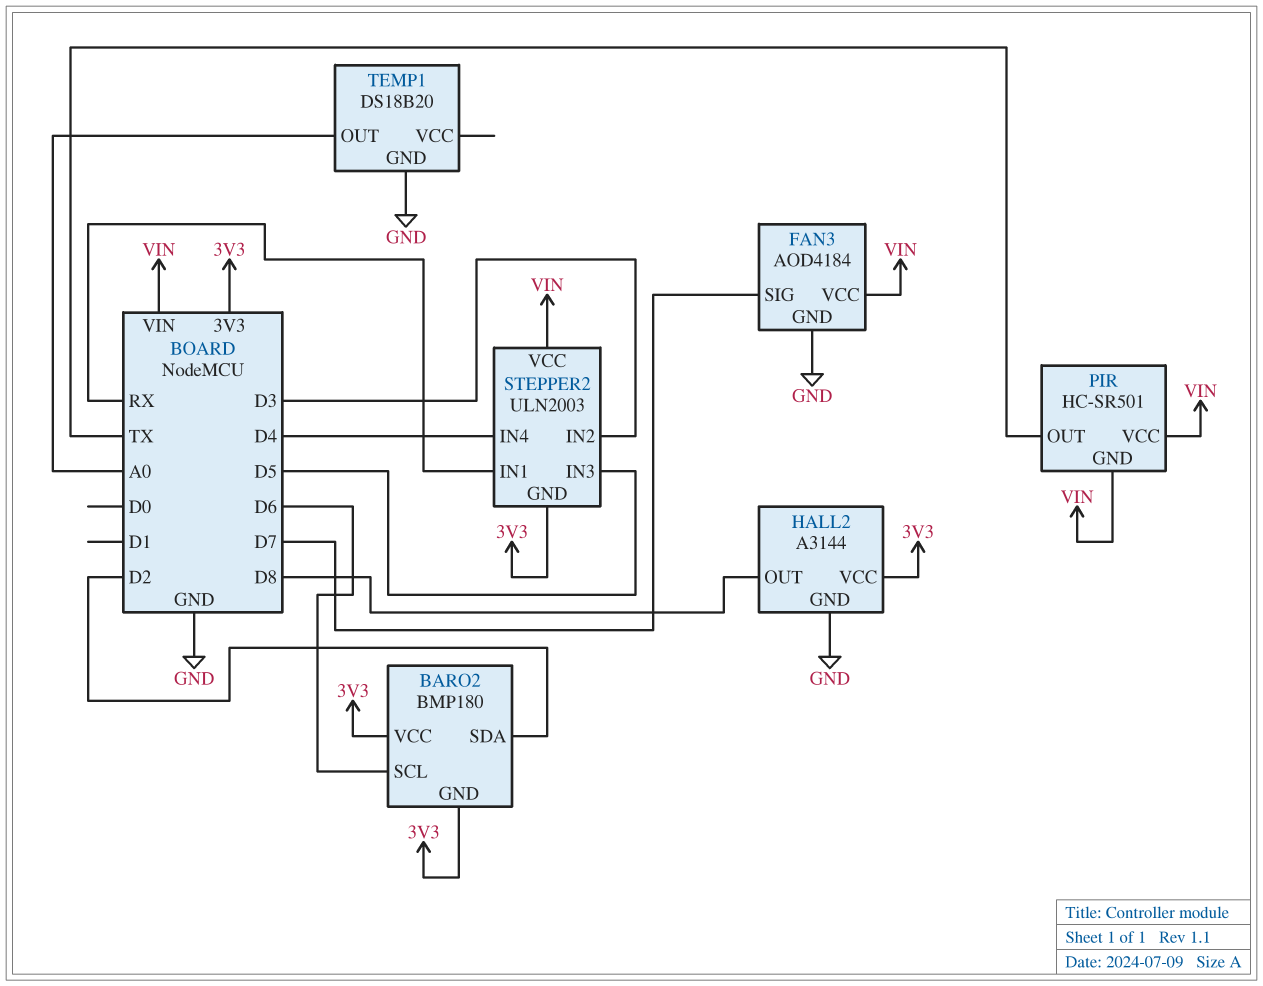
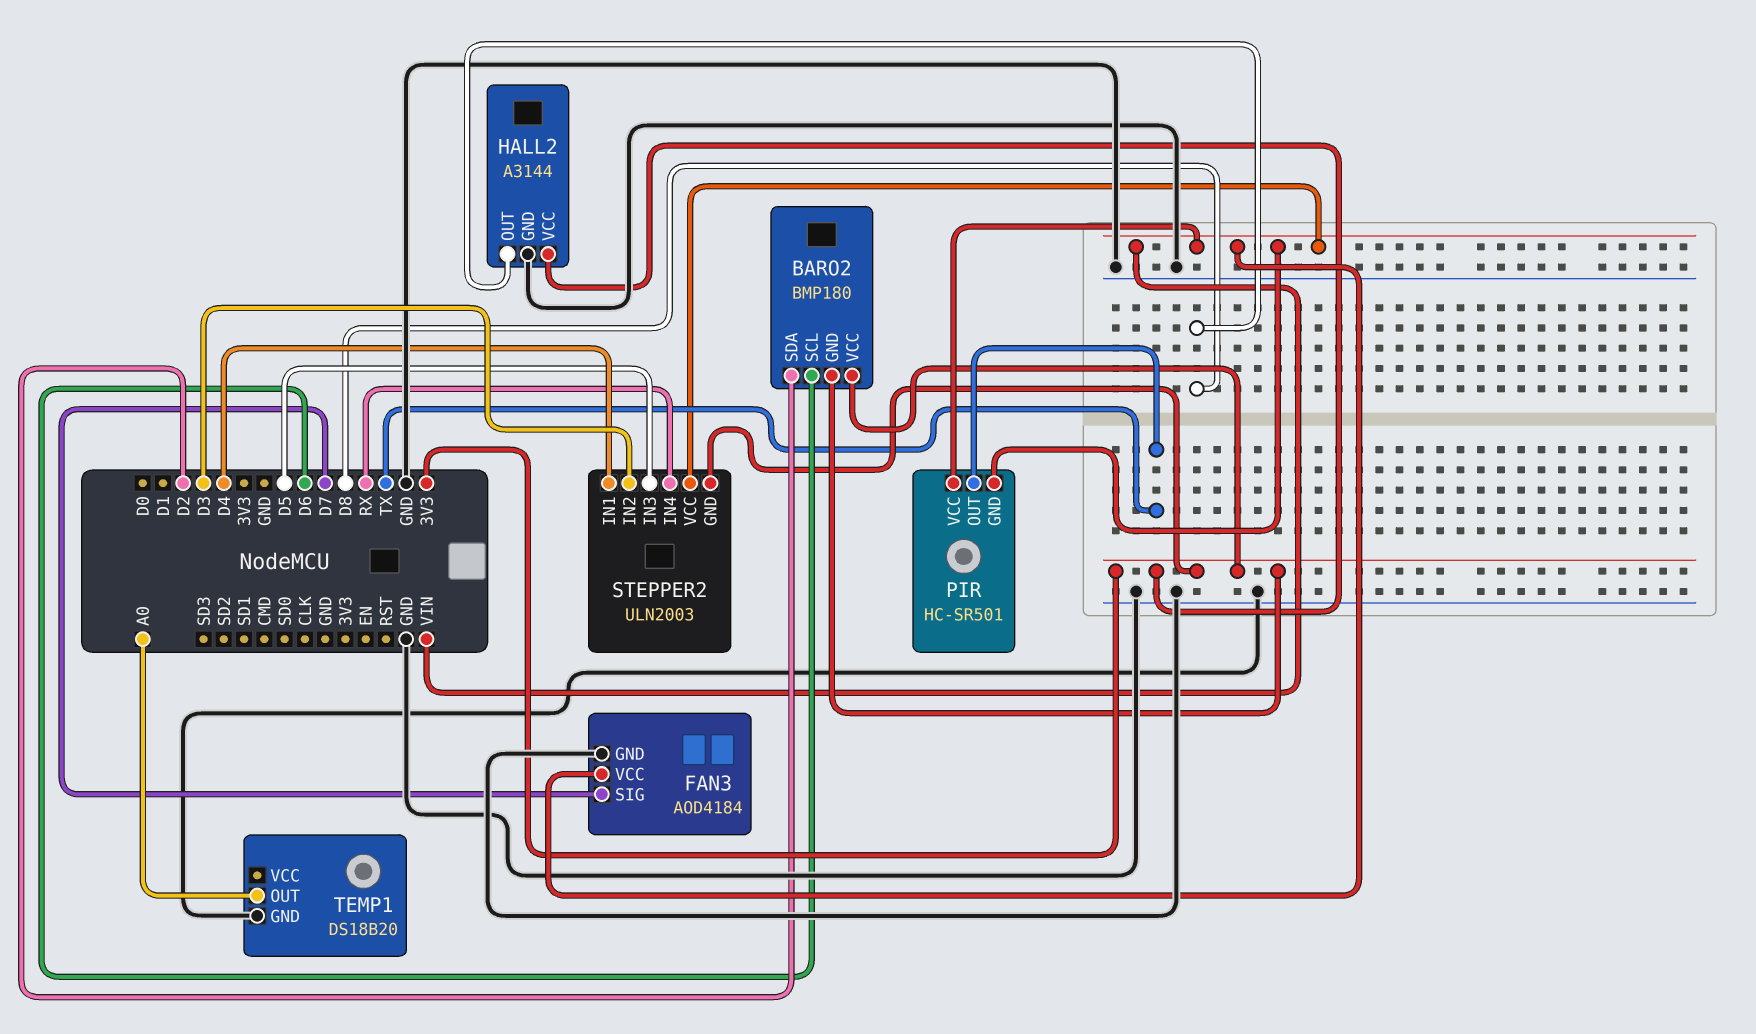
STEPPER2 pin IN1: RX -> D4
STEPPER2 pin IN4: D4 -> RX

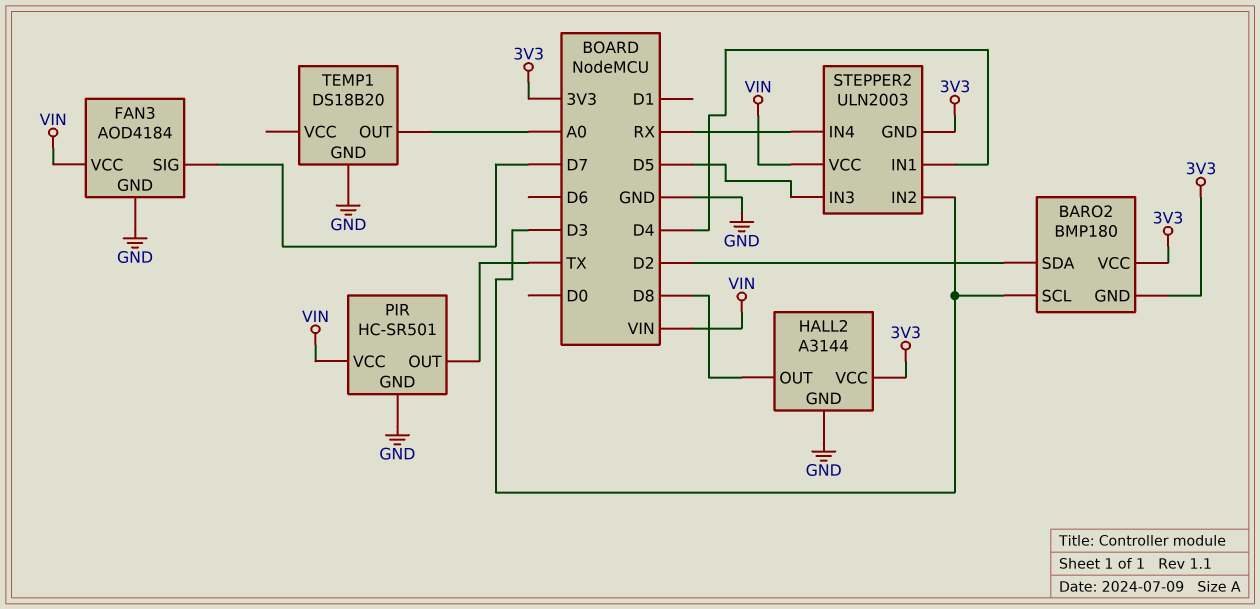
BARO2 pin SCL: D6 -> D3
PIR pin GND: VIN -> GND

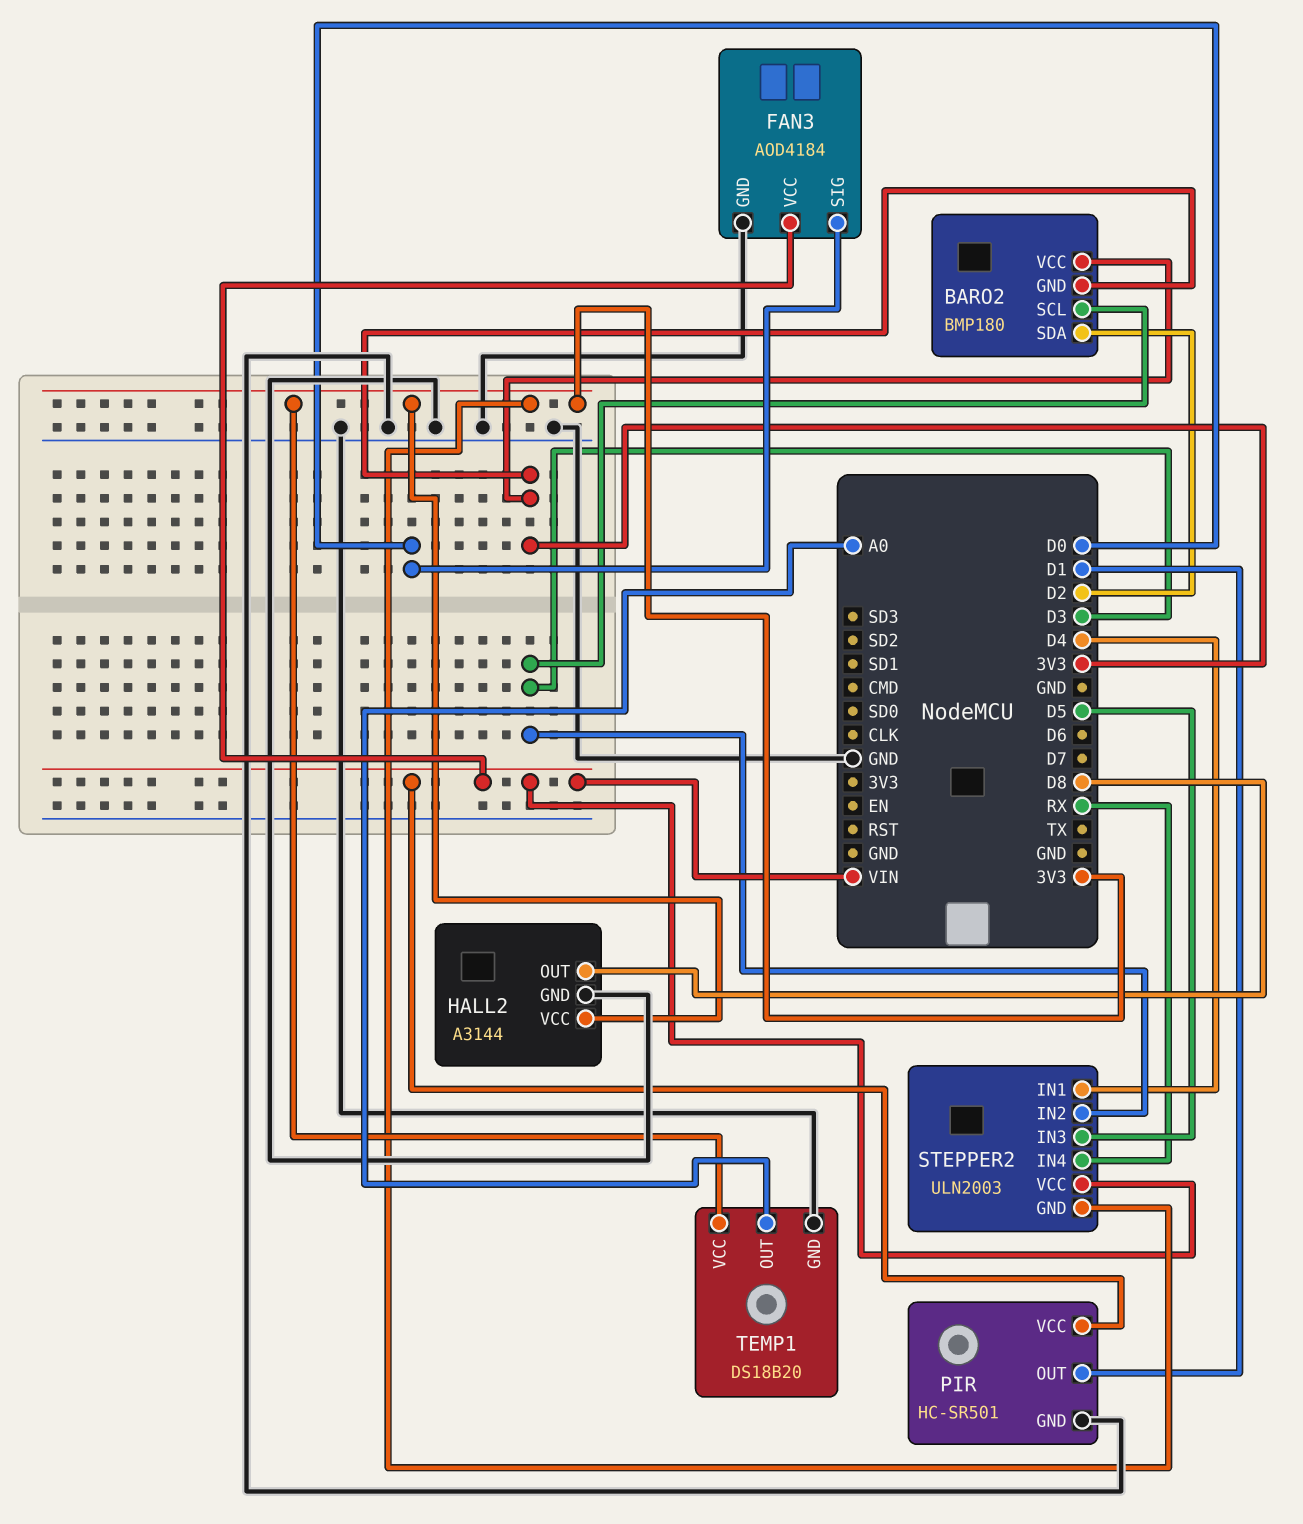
FAN3 pin SIG: D7 -> D0
PIR pin OUT: TX -> D1
TEMP1 pin VCC: none -> 3V3

